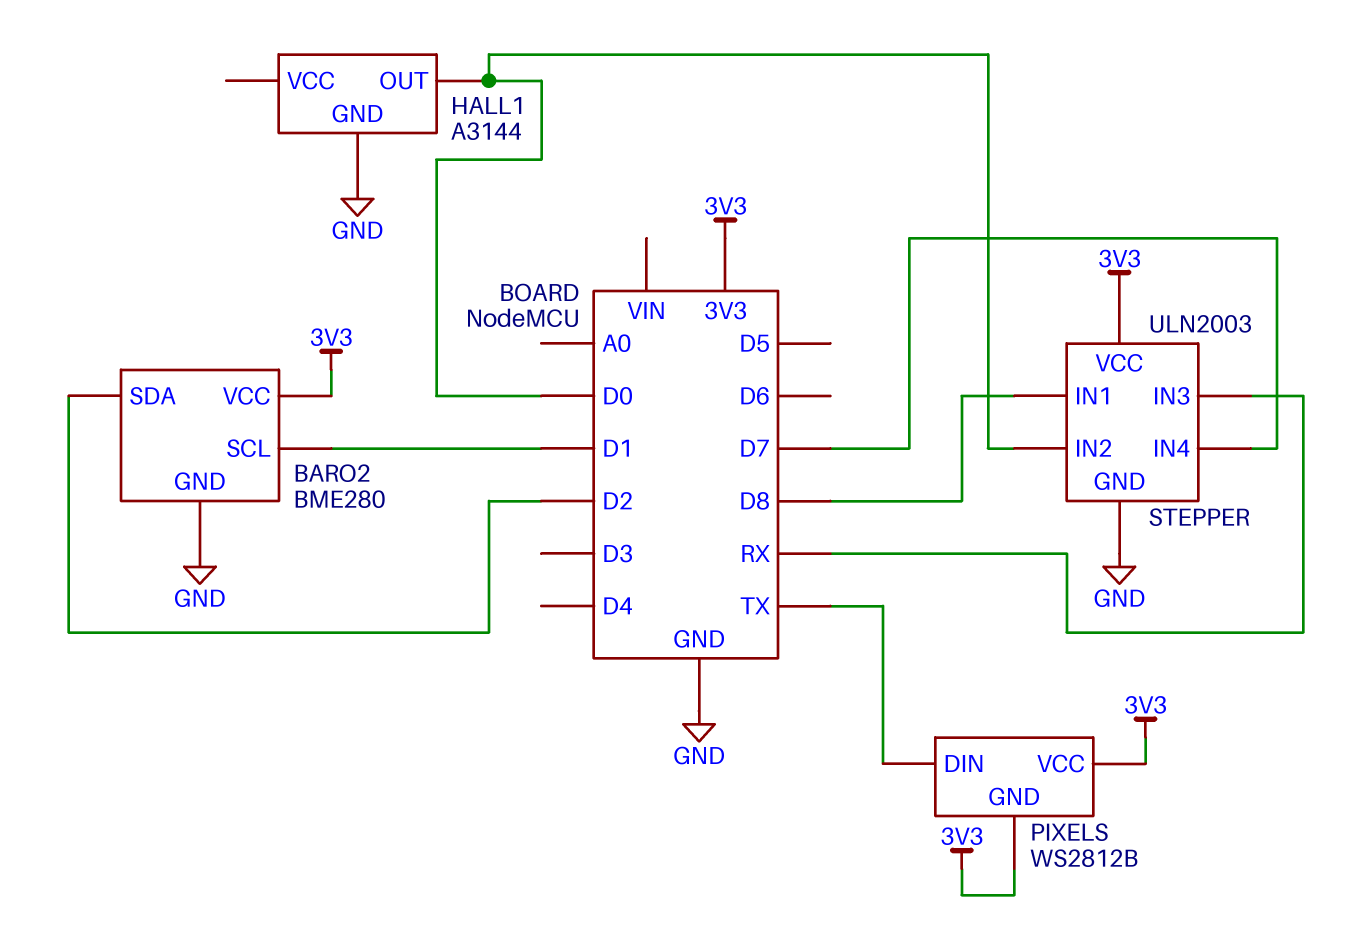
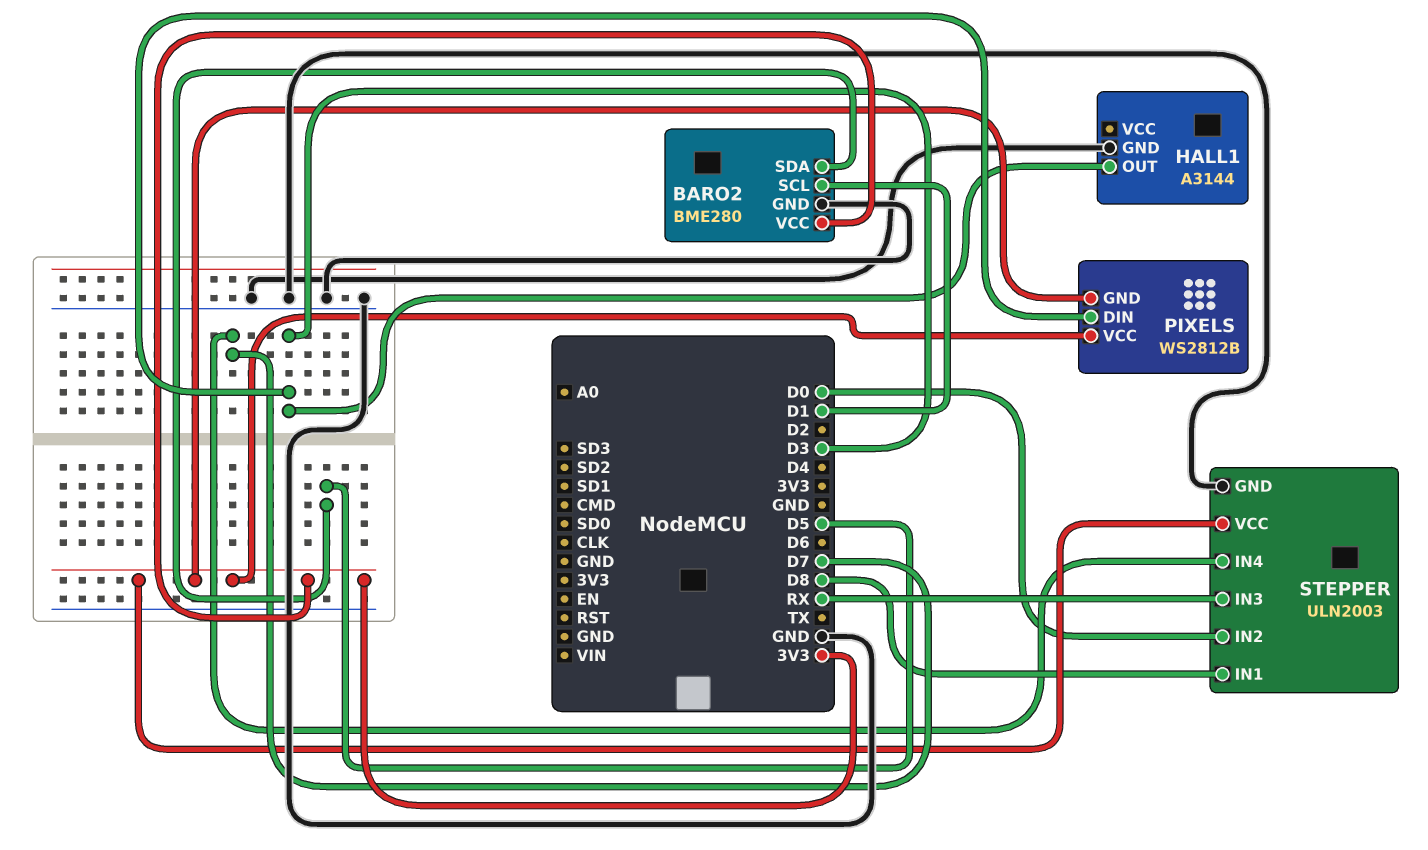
BARO2 pin SDA: D2 -> D5
HALL1 pin OUT: D0 -> D3
PIXELS pin DIN: TX -> D3

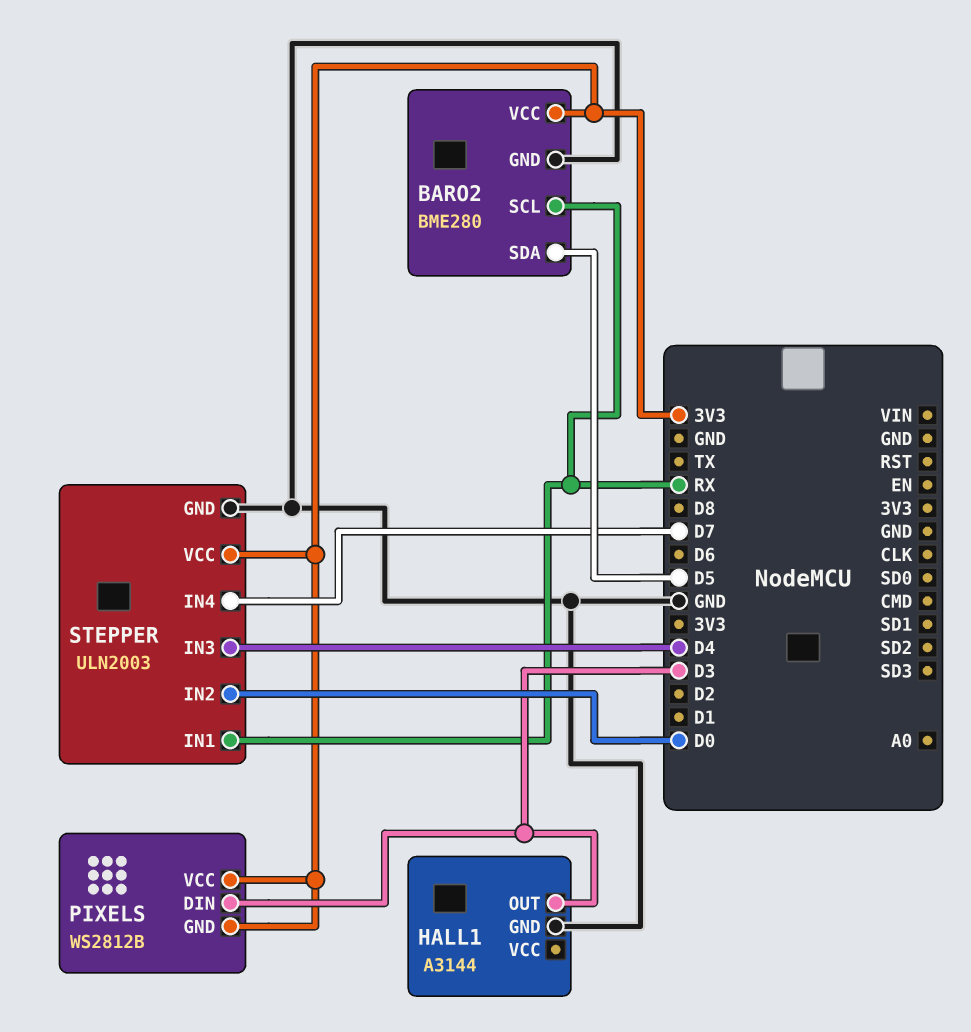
BARO2 pin SCL: D1 -> RX
STEPPER pin IN1: D8 -> RX
STEPPER pin IN3: RX -> D4

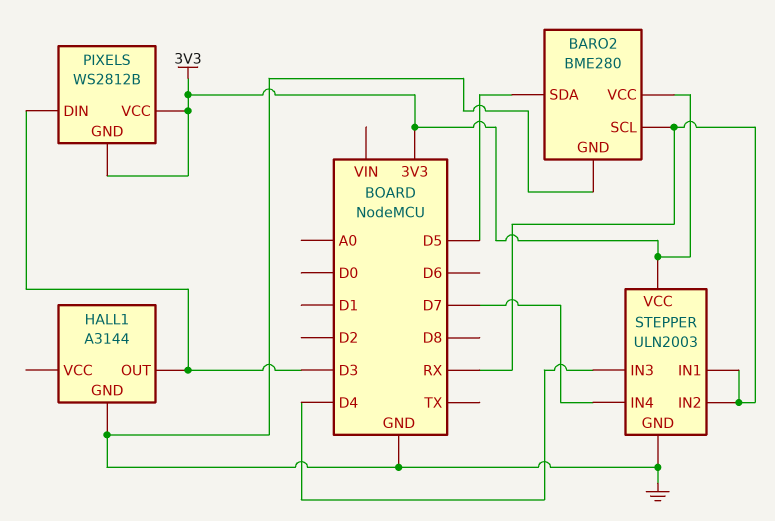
STEPPER pin IN2: D0 -> RX

